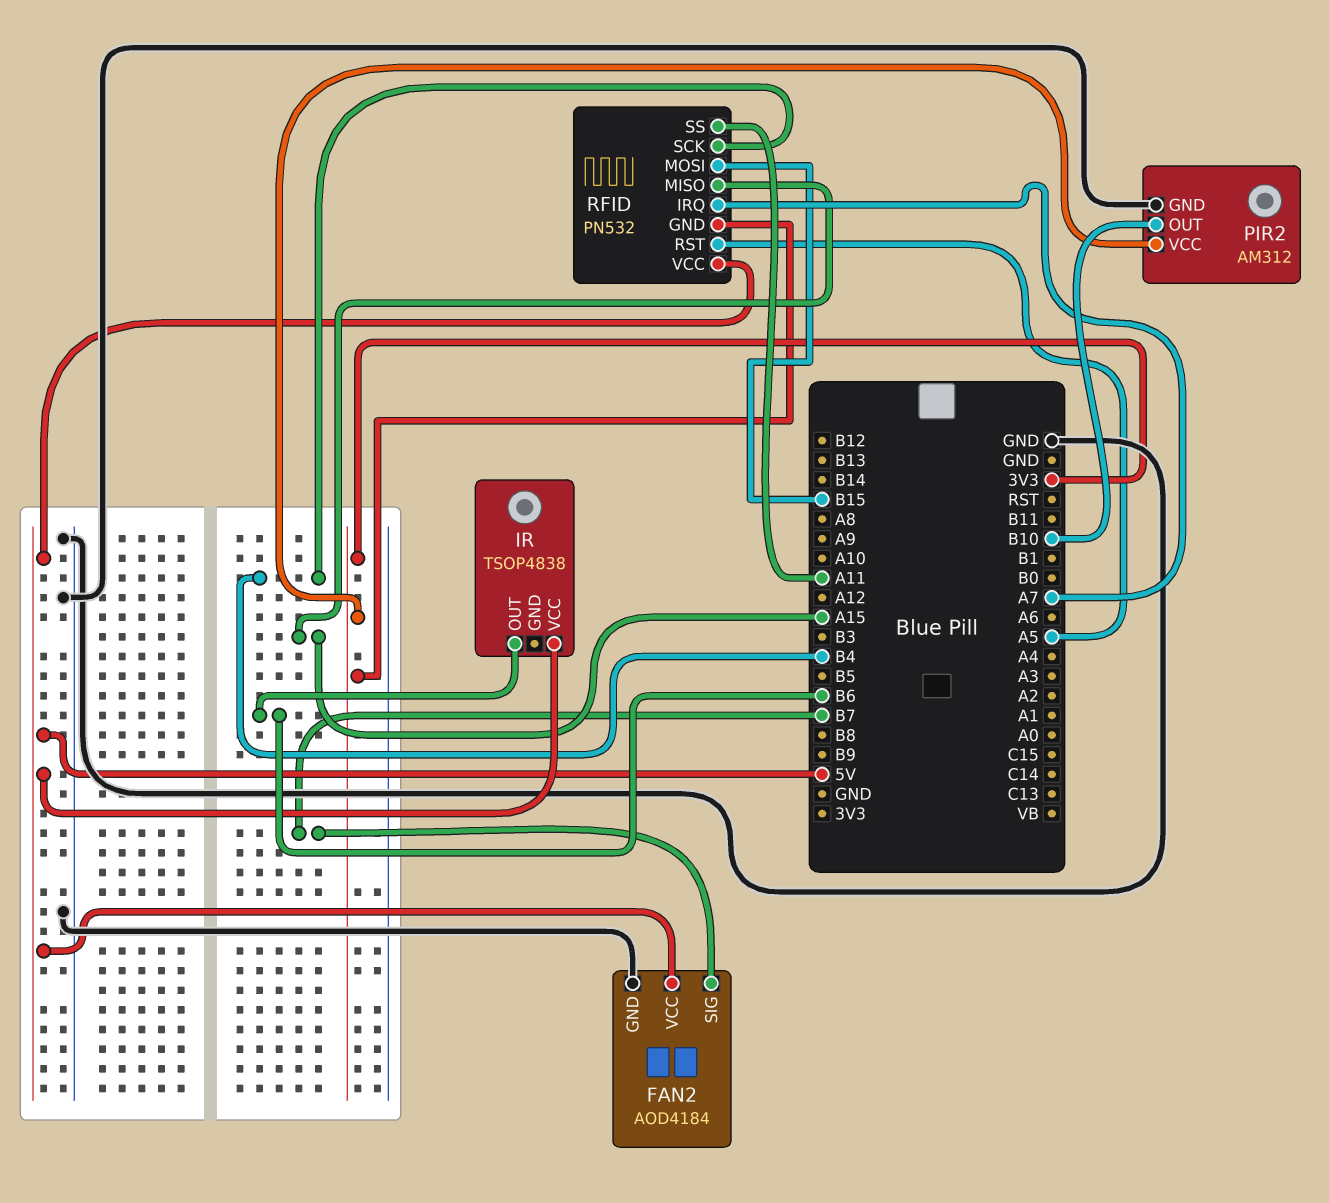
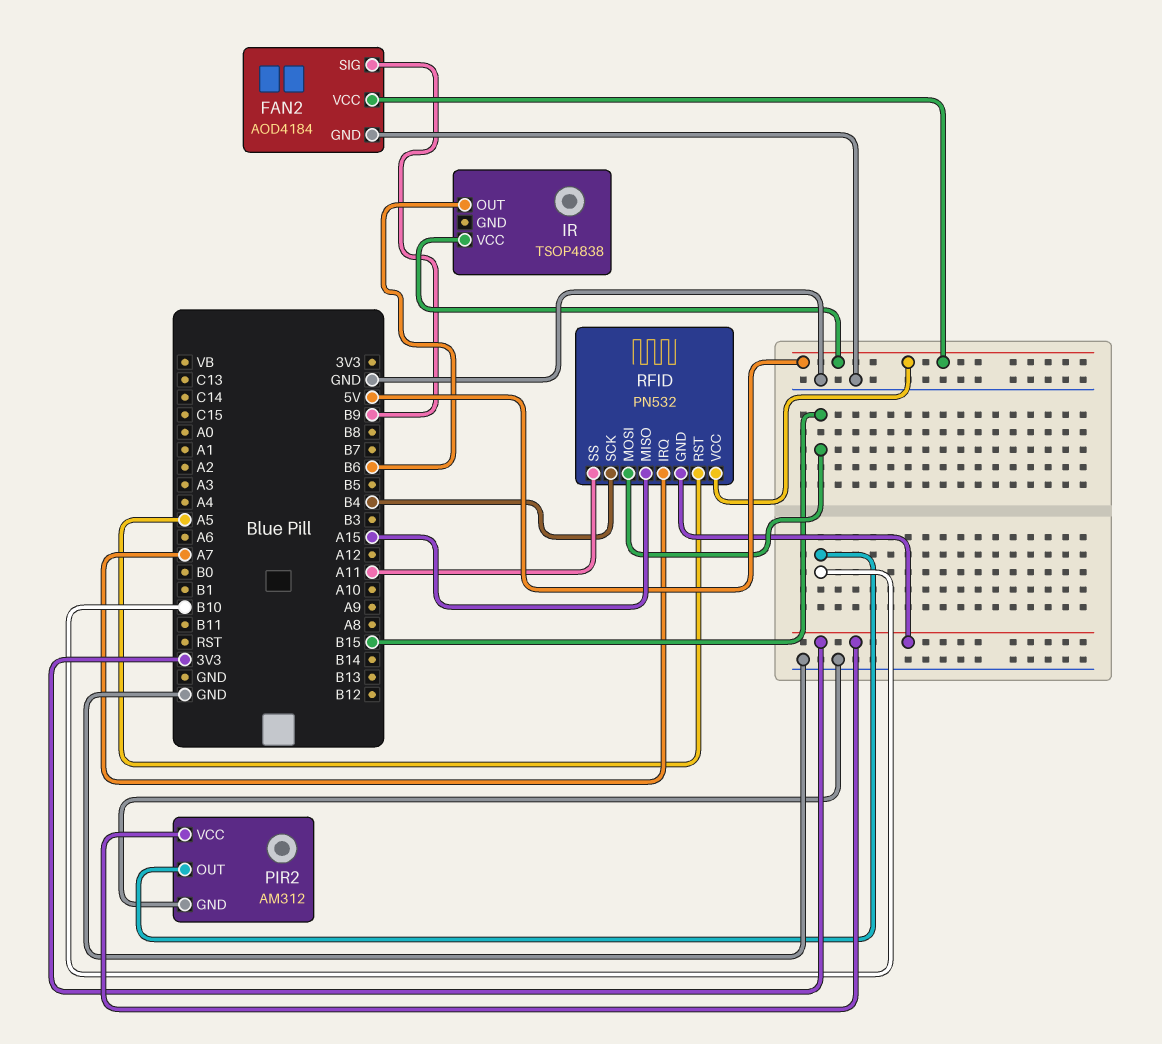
FAN2 pin SIG: B7 -> B9

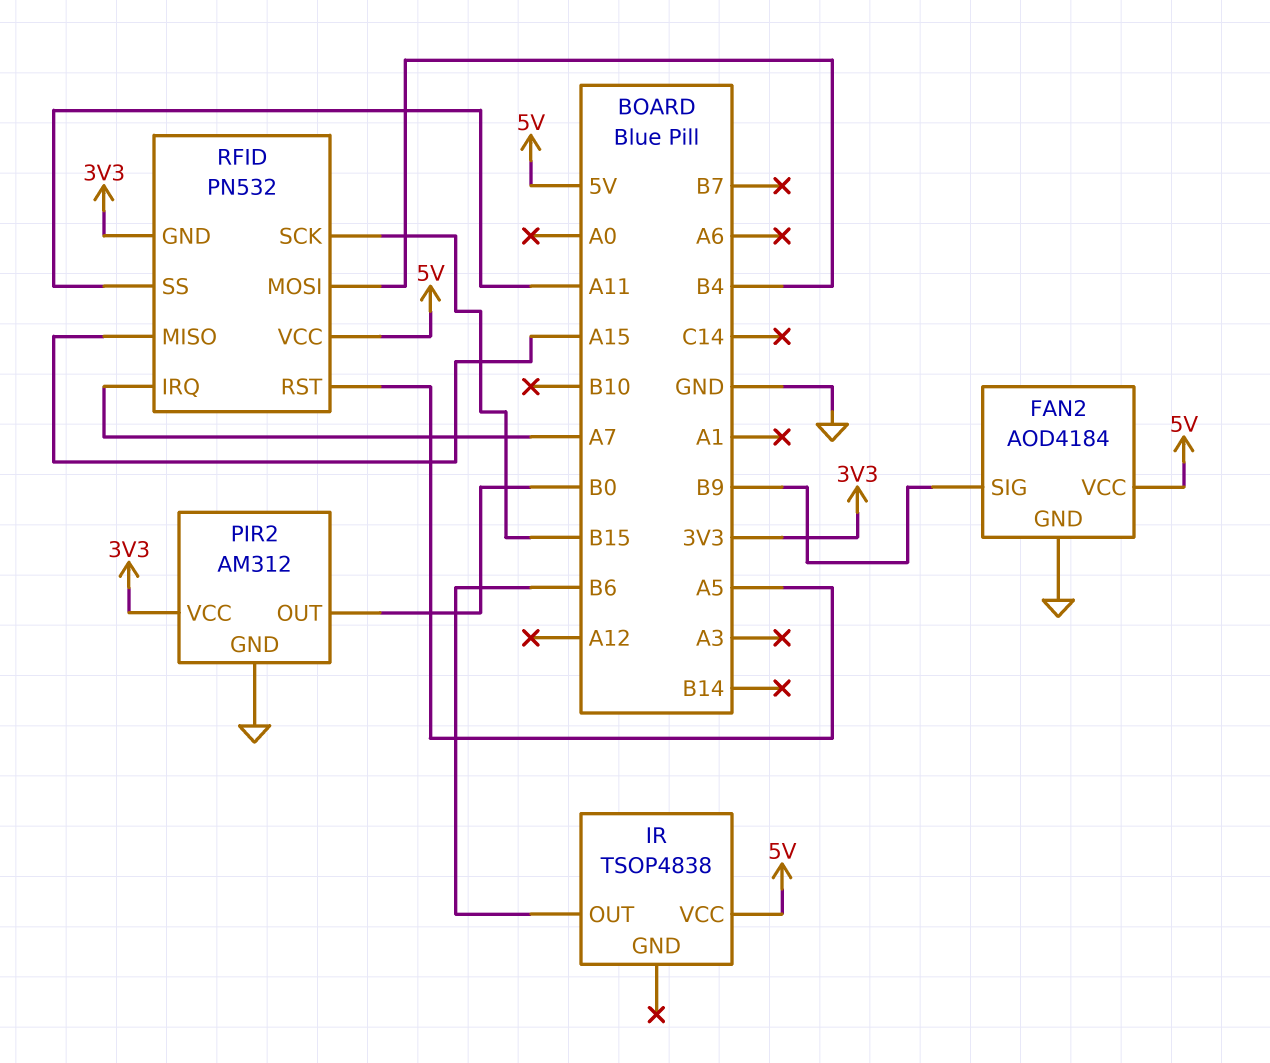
PIR2 pin OUT: B10 -> B0
RFID pin MOSI: B15 -> B4
RFID pin SCK: B4 -> B15

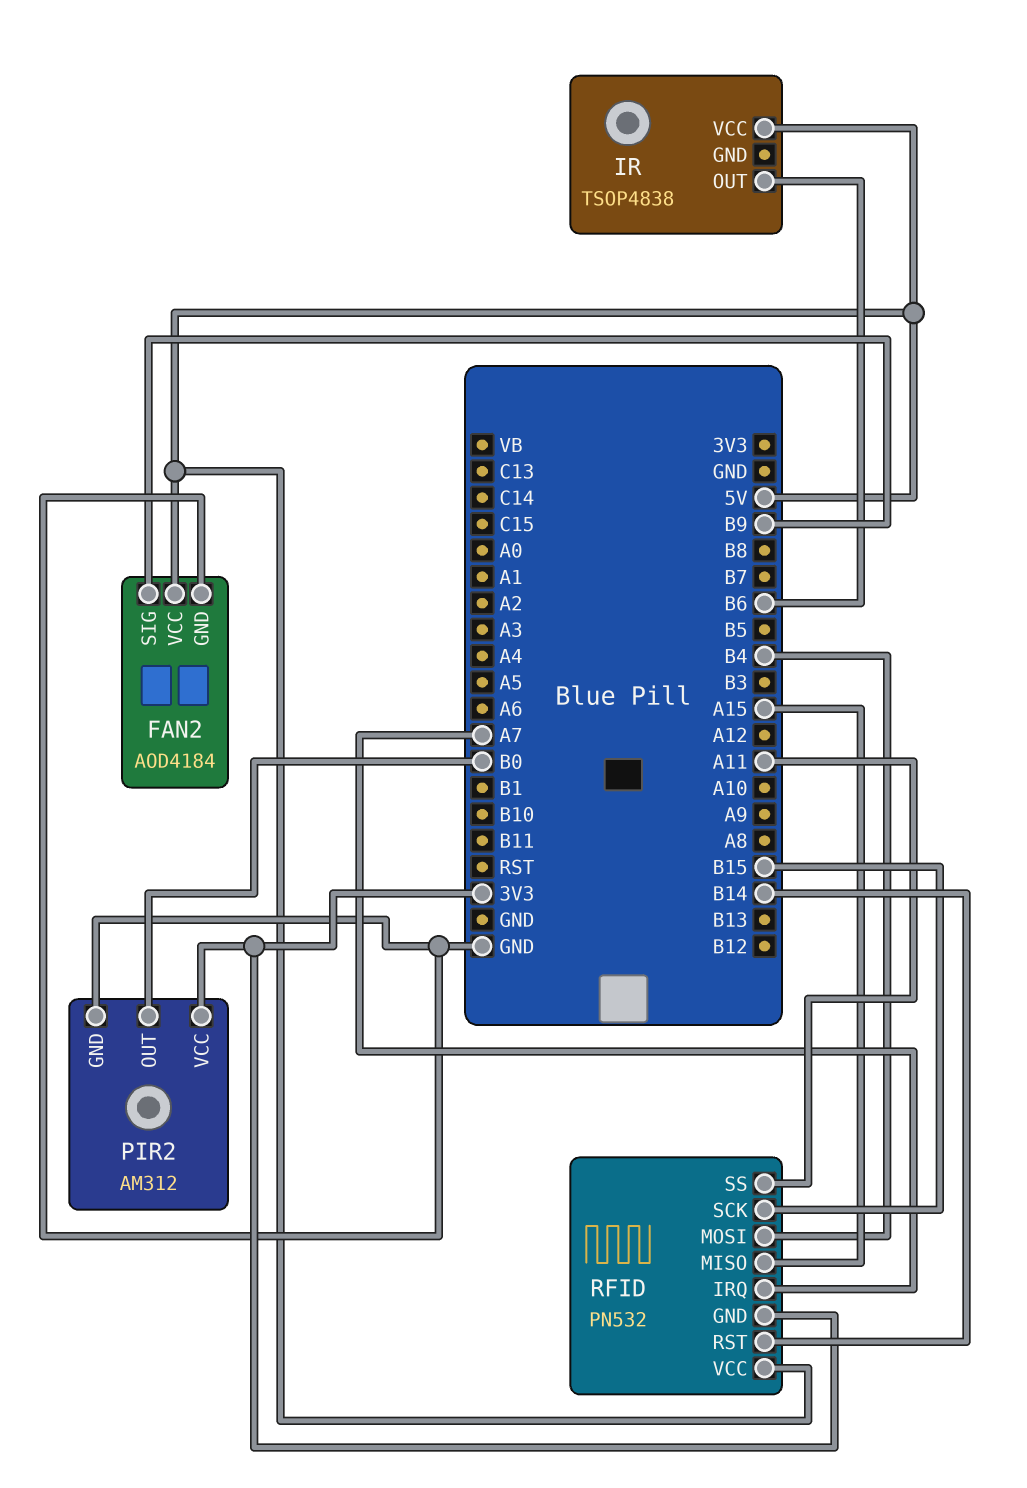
RFID pin RST: A5 -> B14

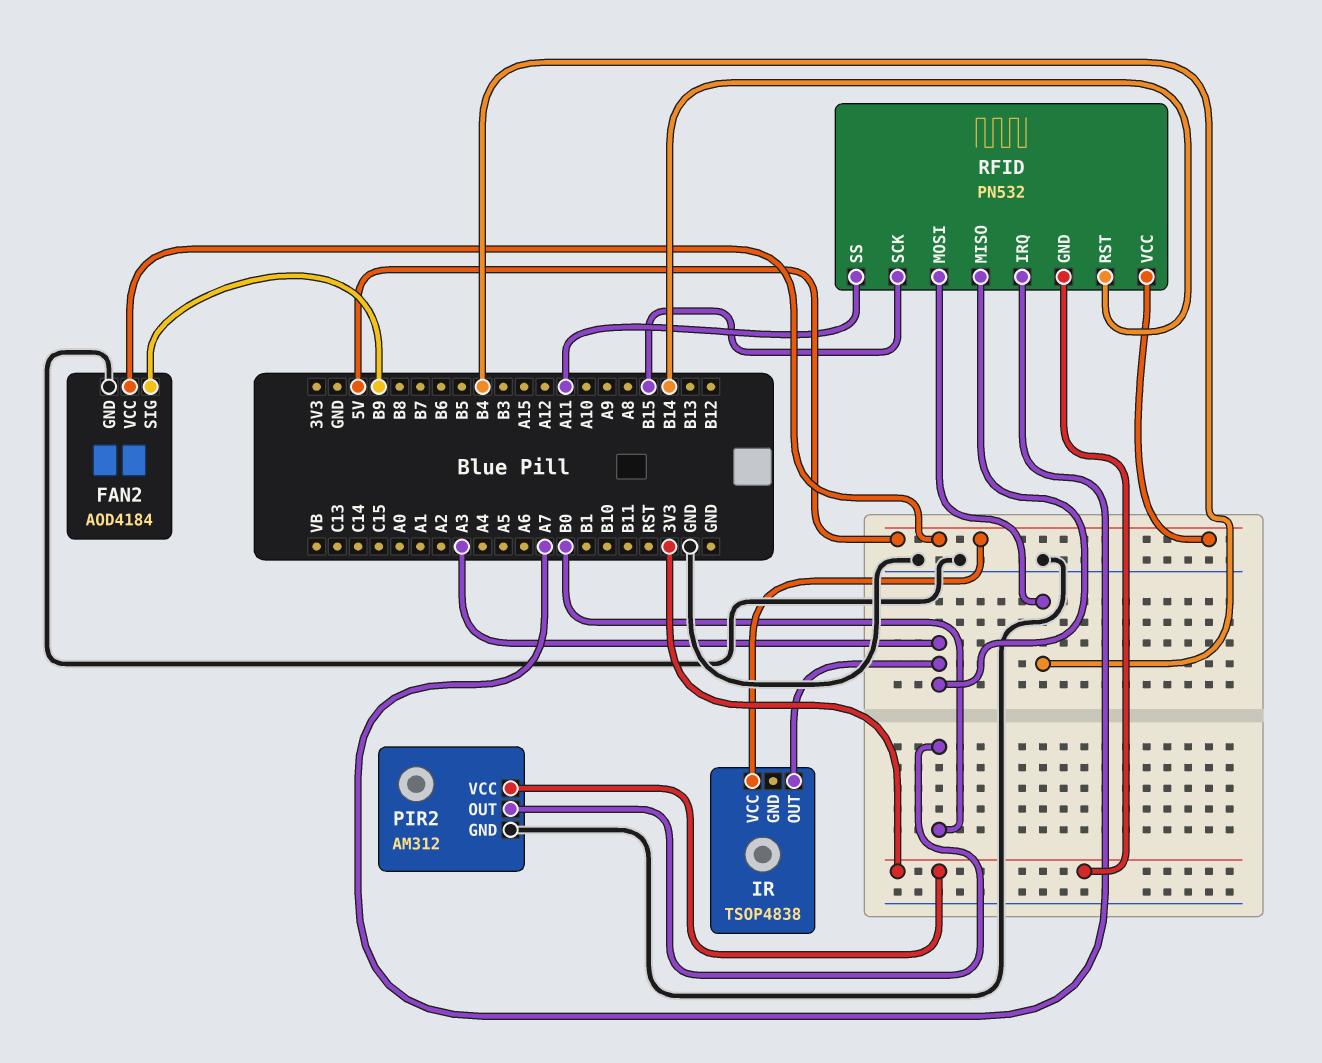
IR pin OUT: B6 -> A3
RFID pin MISO: A15 -> A3

